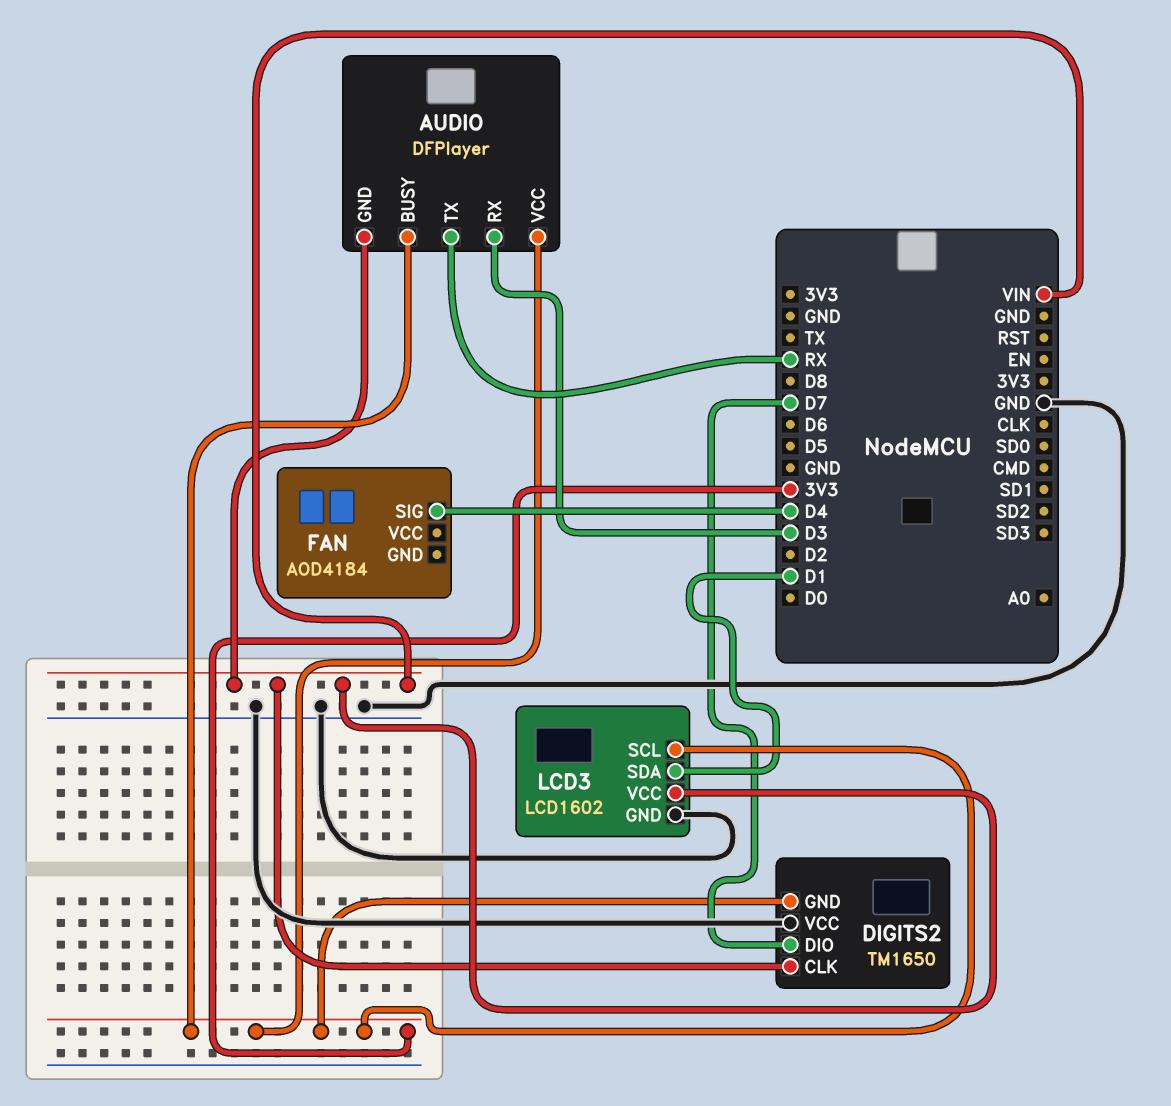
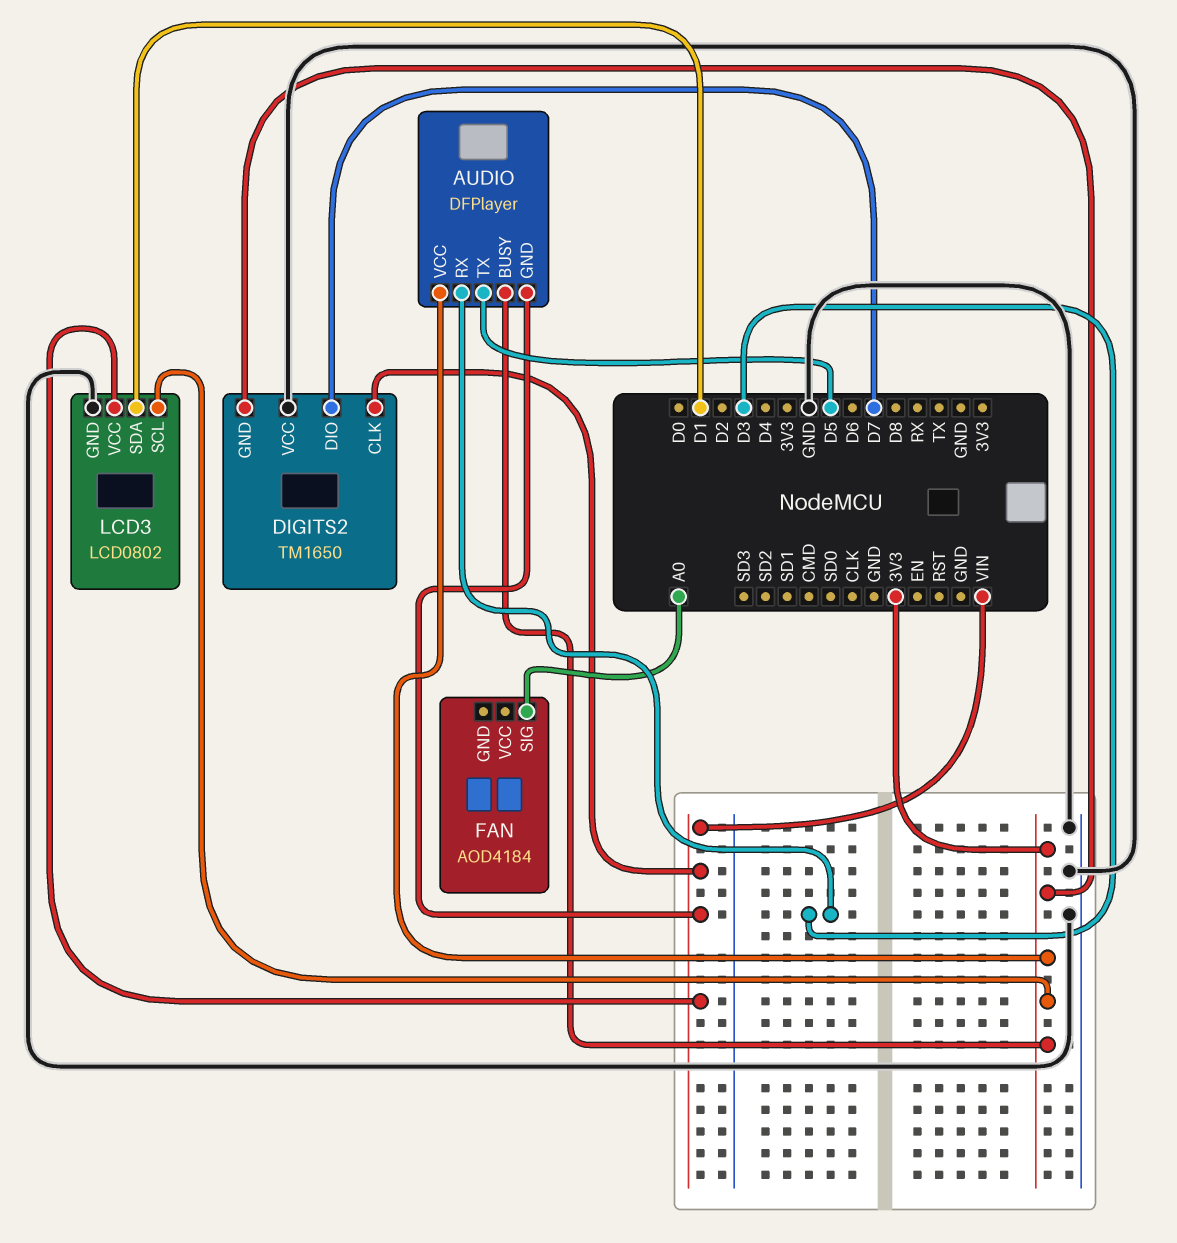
AUDIO pin TX: RX -> D5
FAN pin SIG: D4 -> A0
LCD3: LCD1602 -> LCD0802

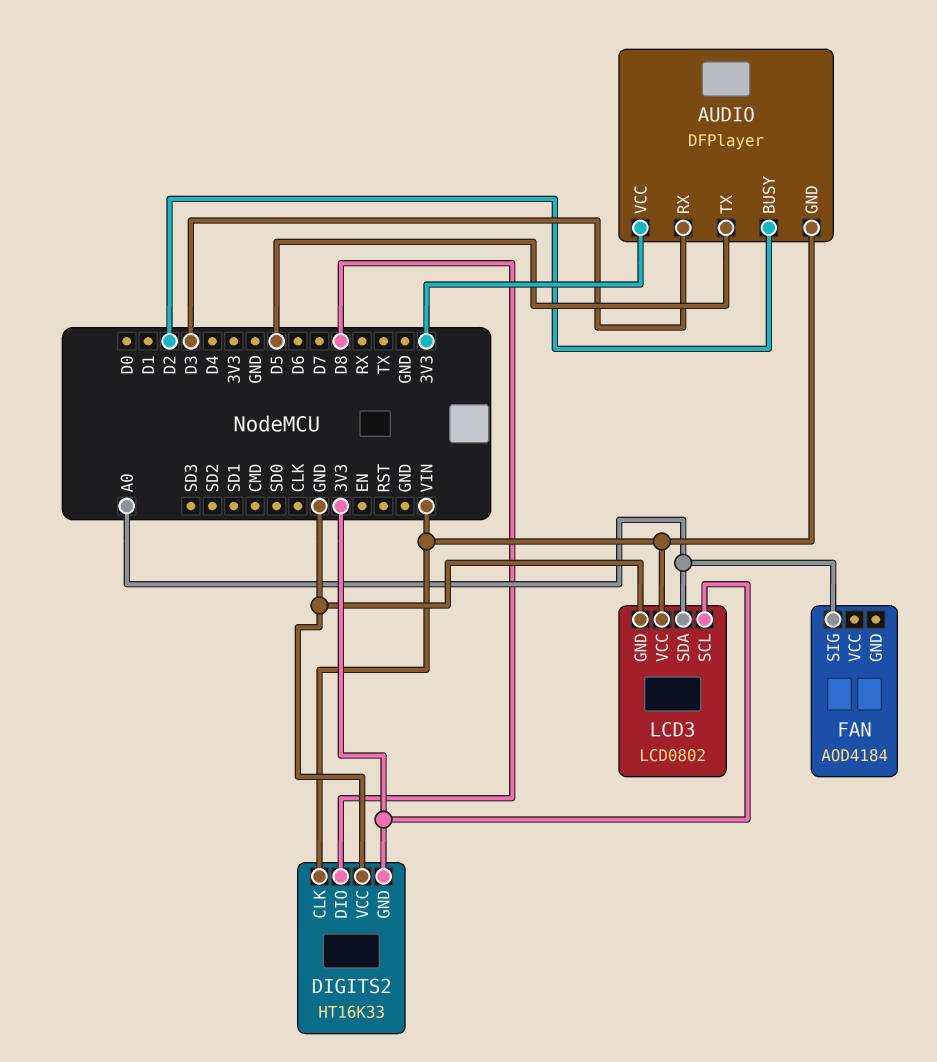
AUDIO pin BUSY: 3V3 -> D2
DIGITS2: TM1650 -> HT16K33
DIGITS2 pin DIO: D7 -> D8
LCD3 pin SDA: D1 -> A0

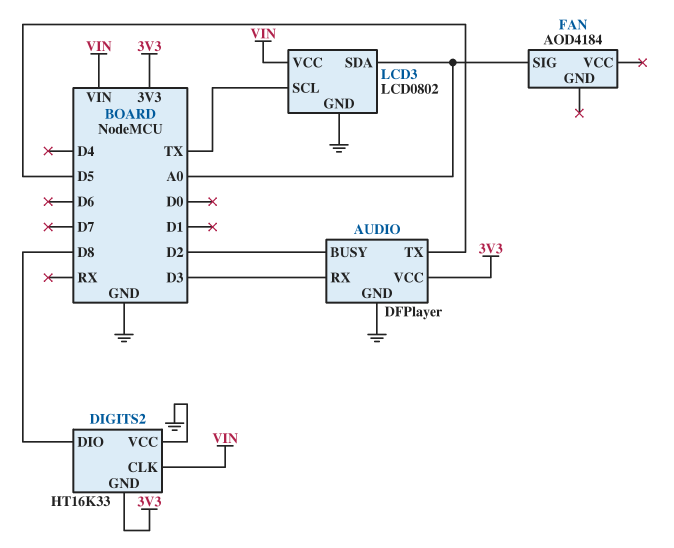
AUDIO pin GND: VIN -> GND
LCD3 pin SCL: 3V3 -> TX

